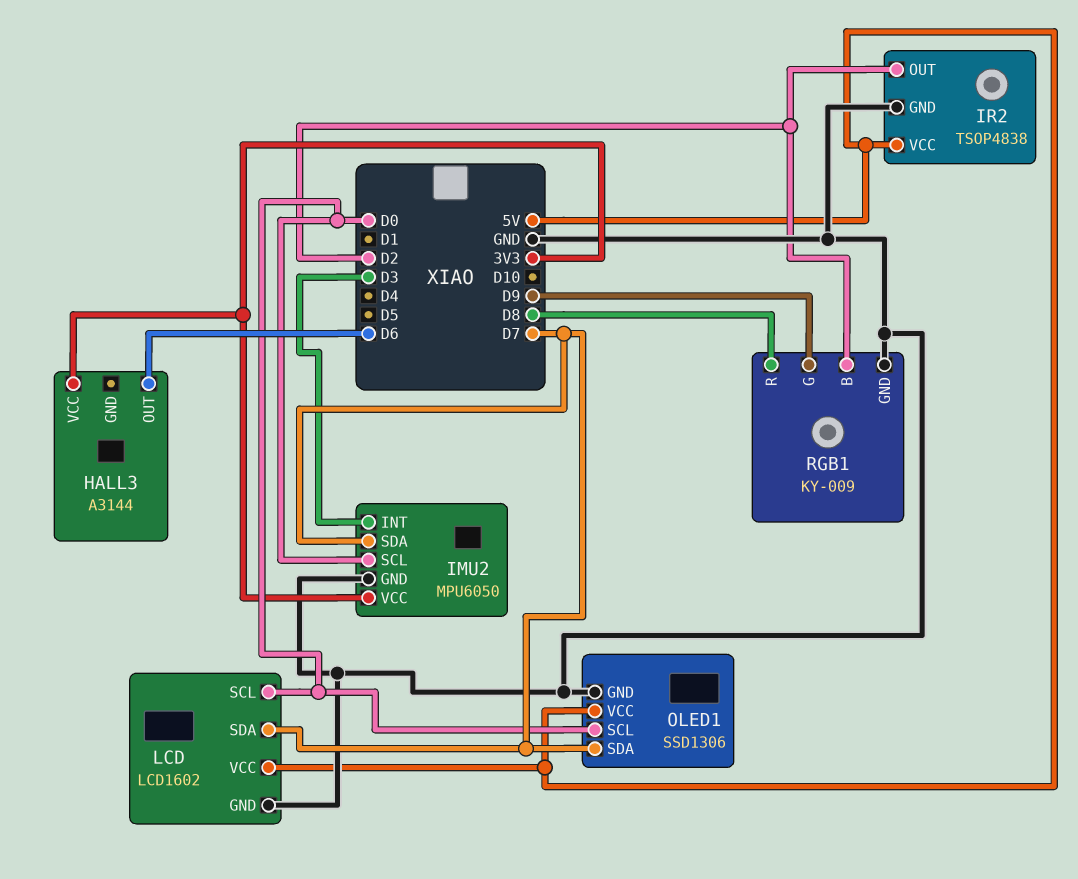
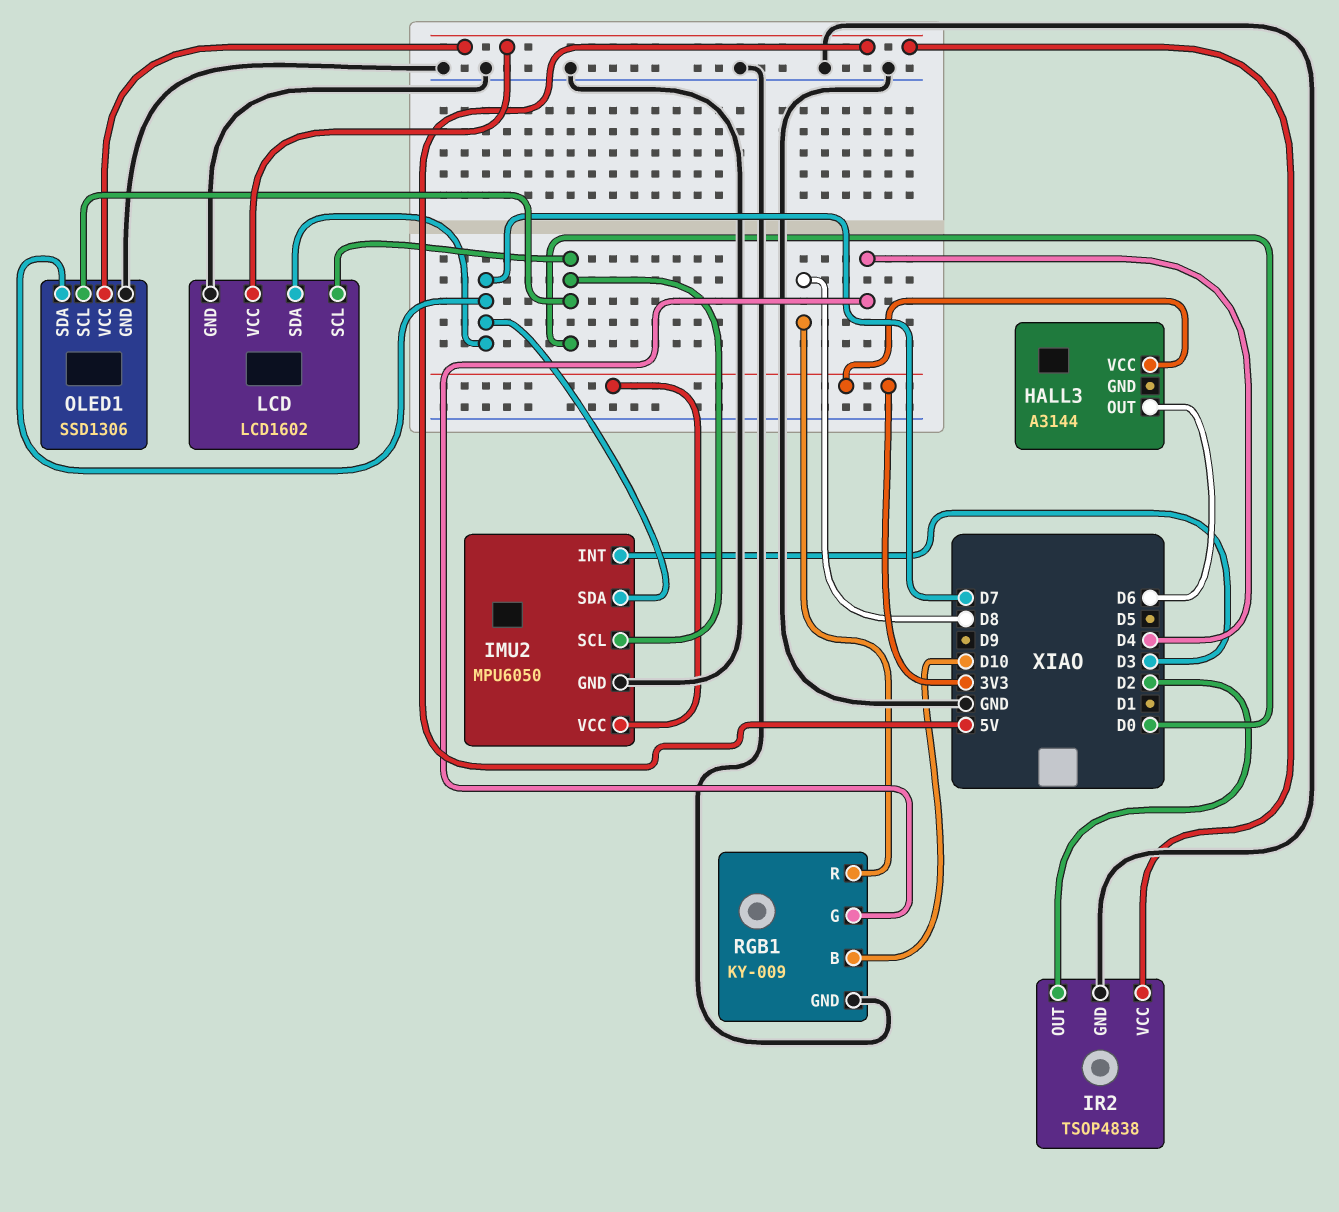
RGB1 pin B: D2 -> D10
RGB1 pin G: D9 -> D4

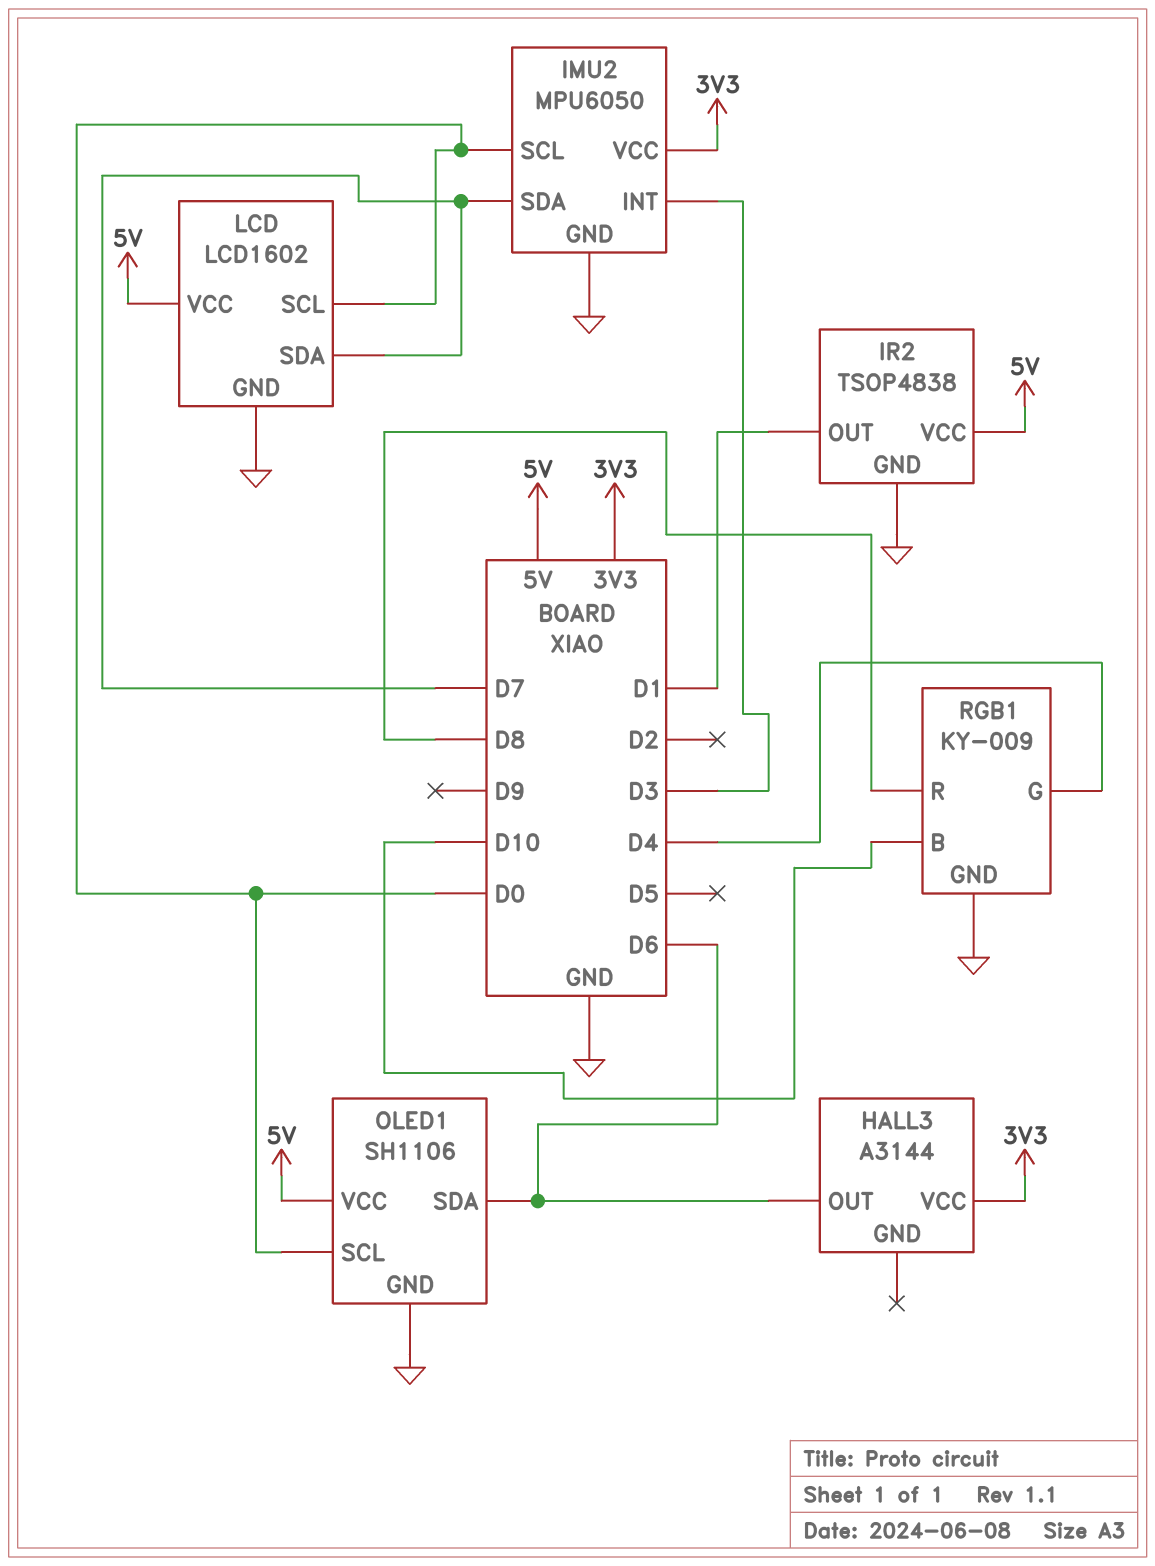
IR2 pin OUT: D2 -> D1
OLED1: SSD1306 -> SH1106
OLED1 pin SDA: D7 -> D6

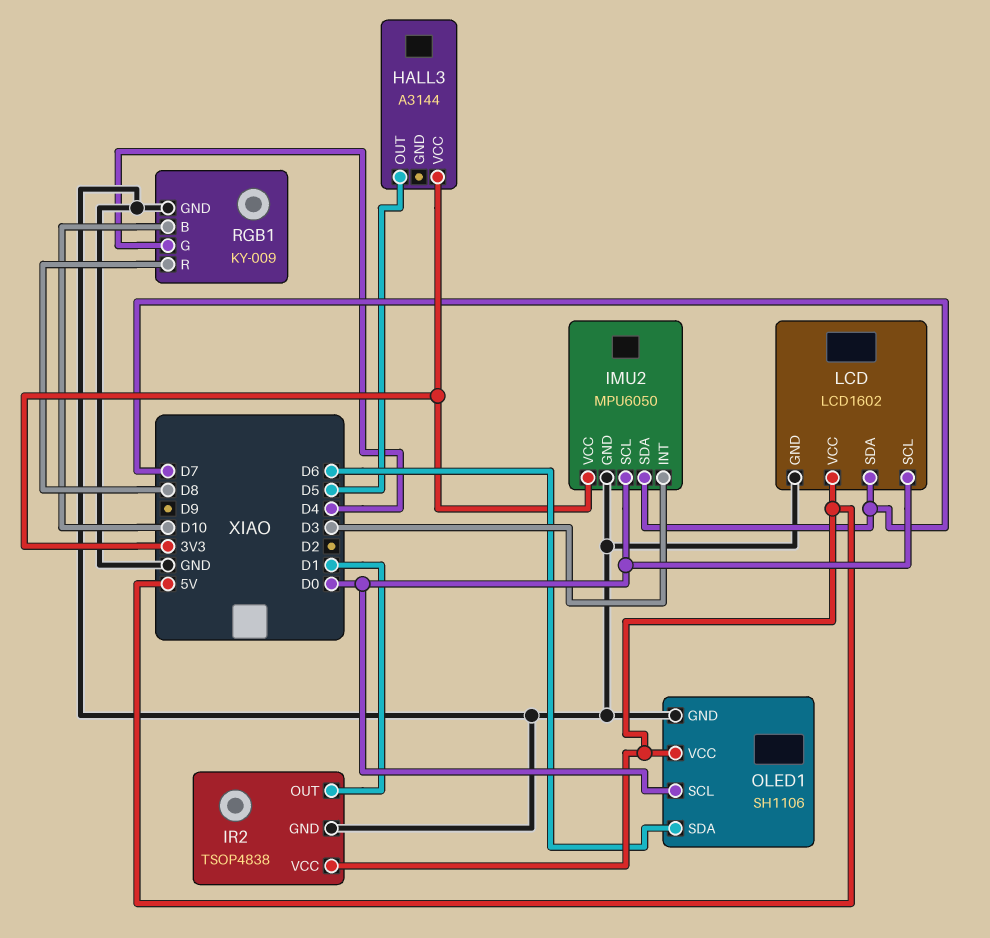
HALL3 pin OUT: D6 -> D5

